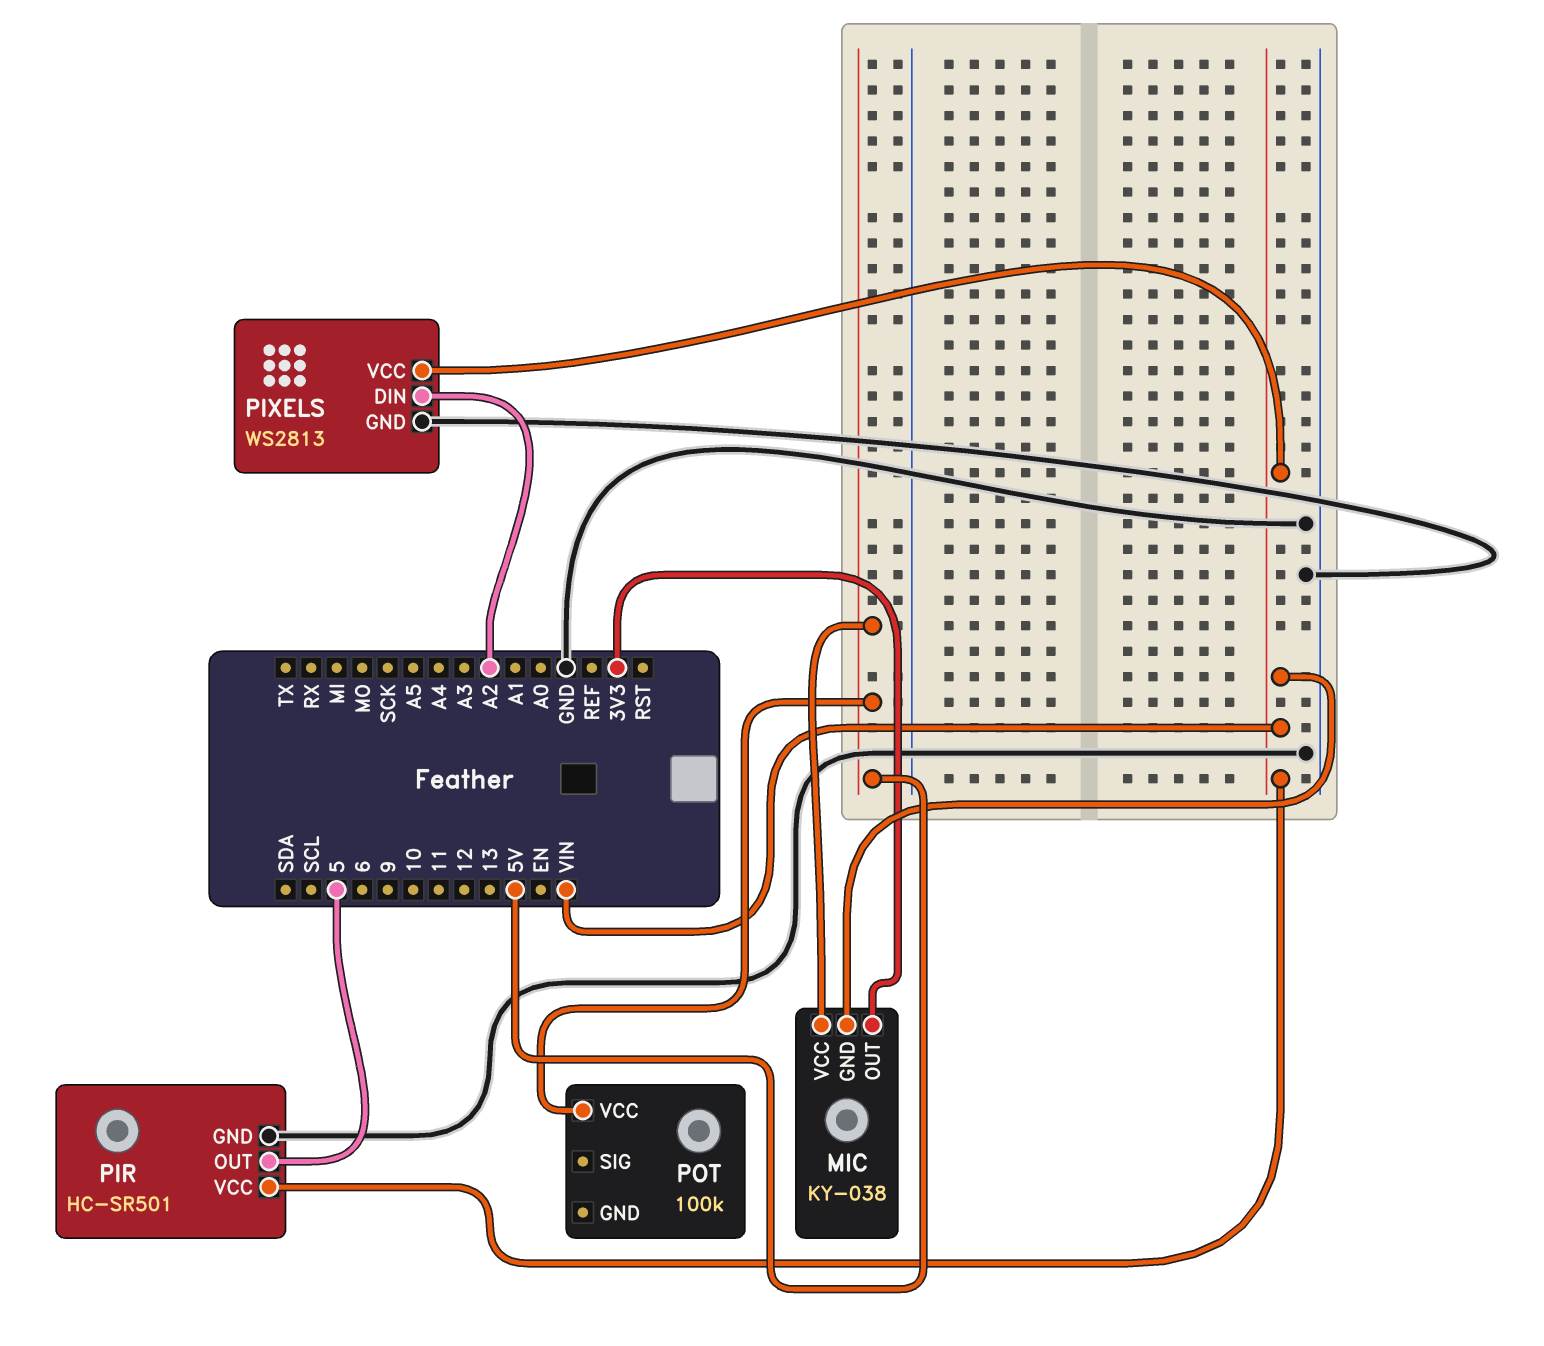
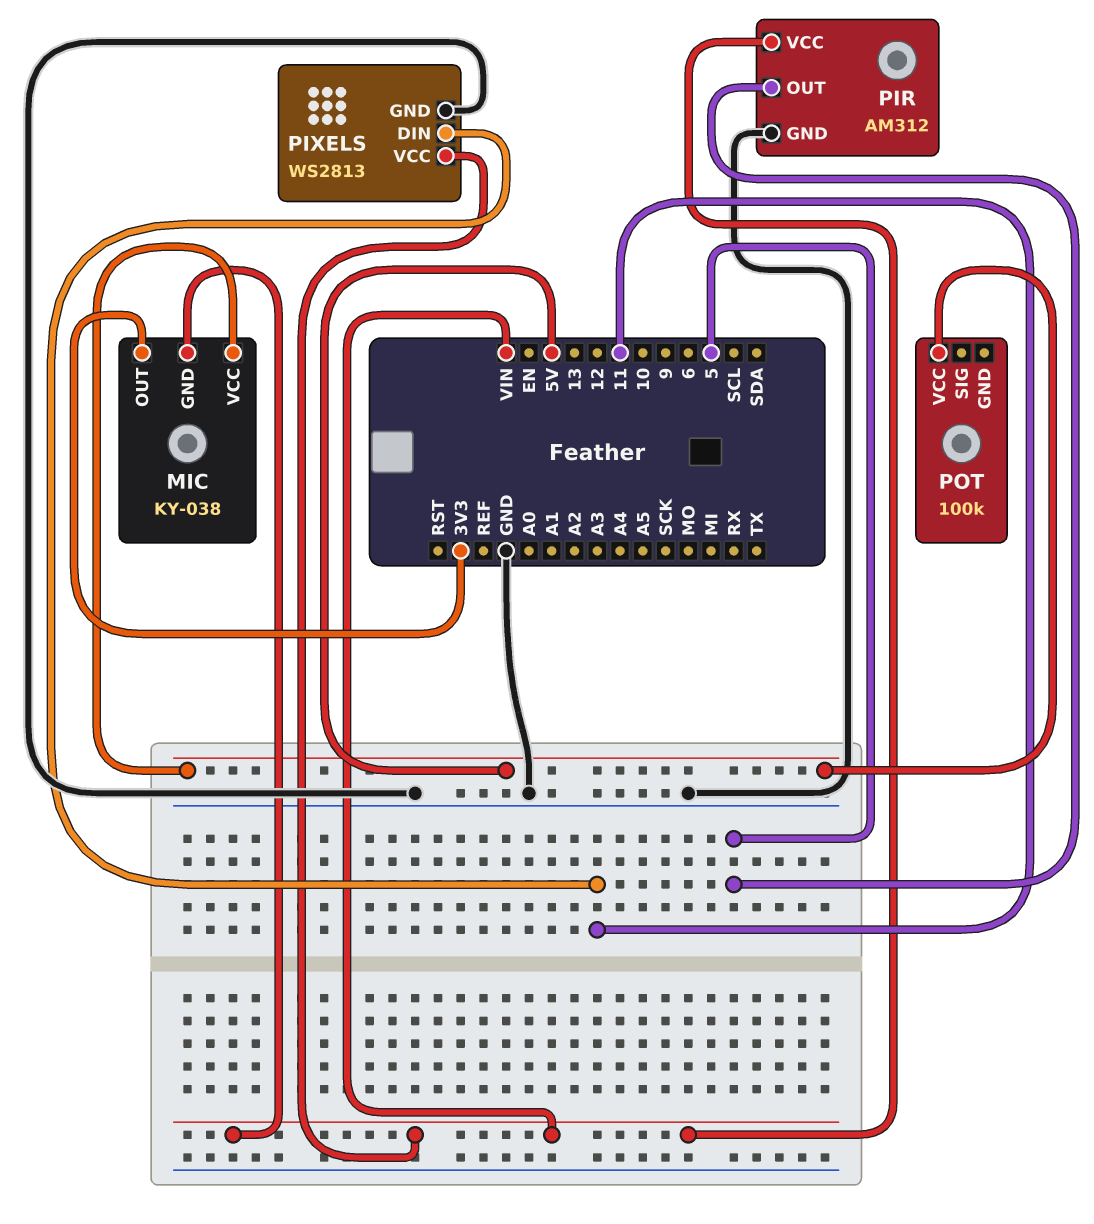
PIR: HC-SR501 -> AM312
PIXELS pin DIN: A2 -> 11

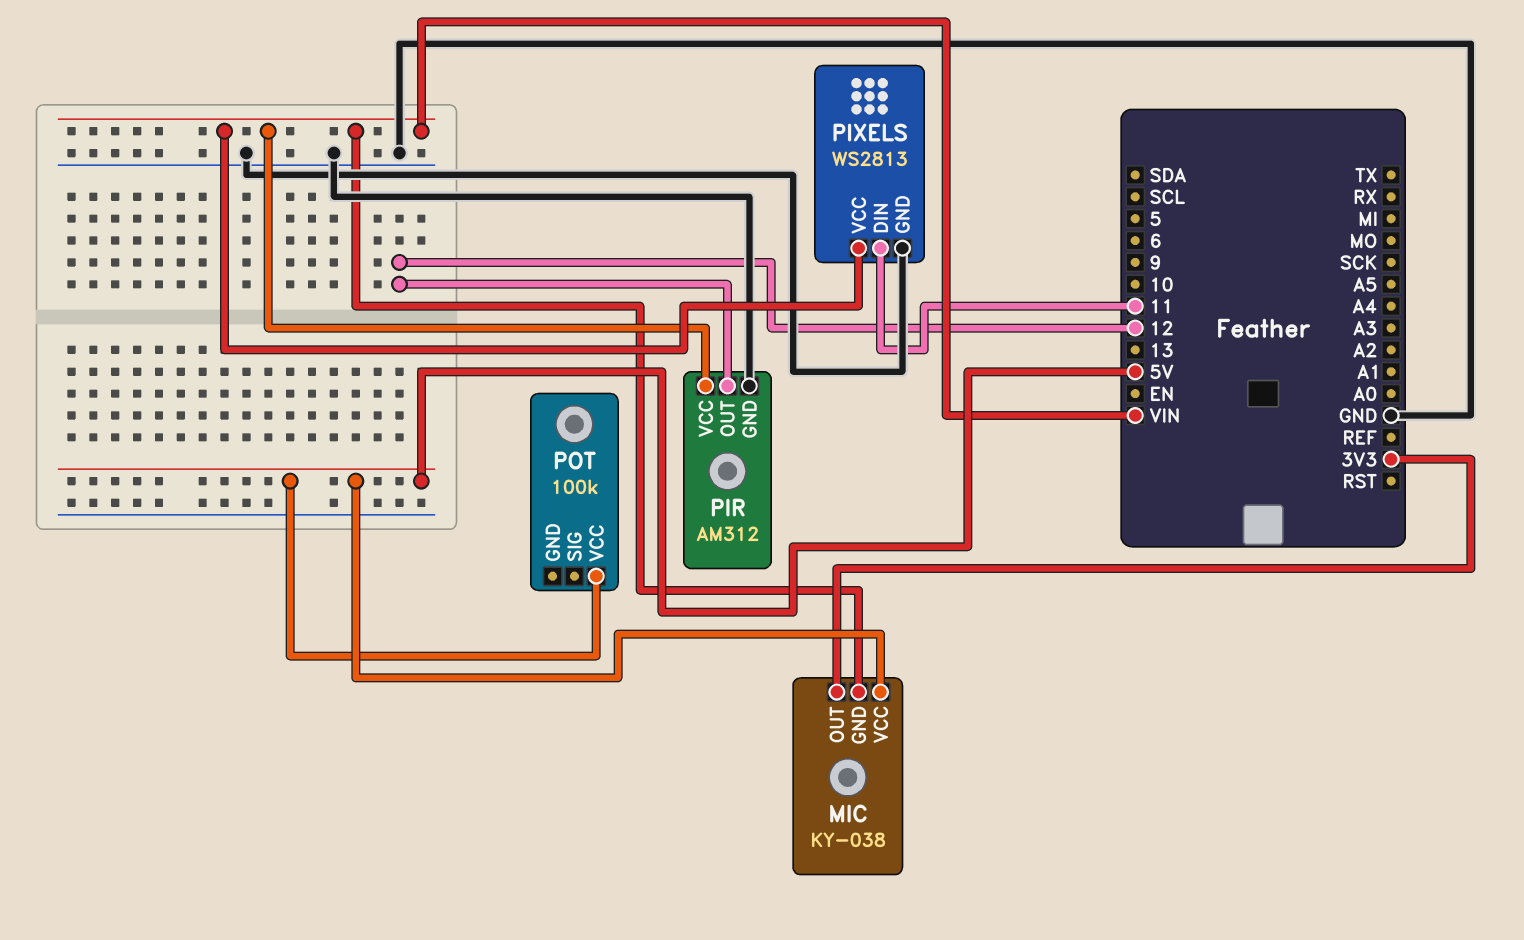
PIR pin OUT: 5 -> 12

